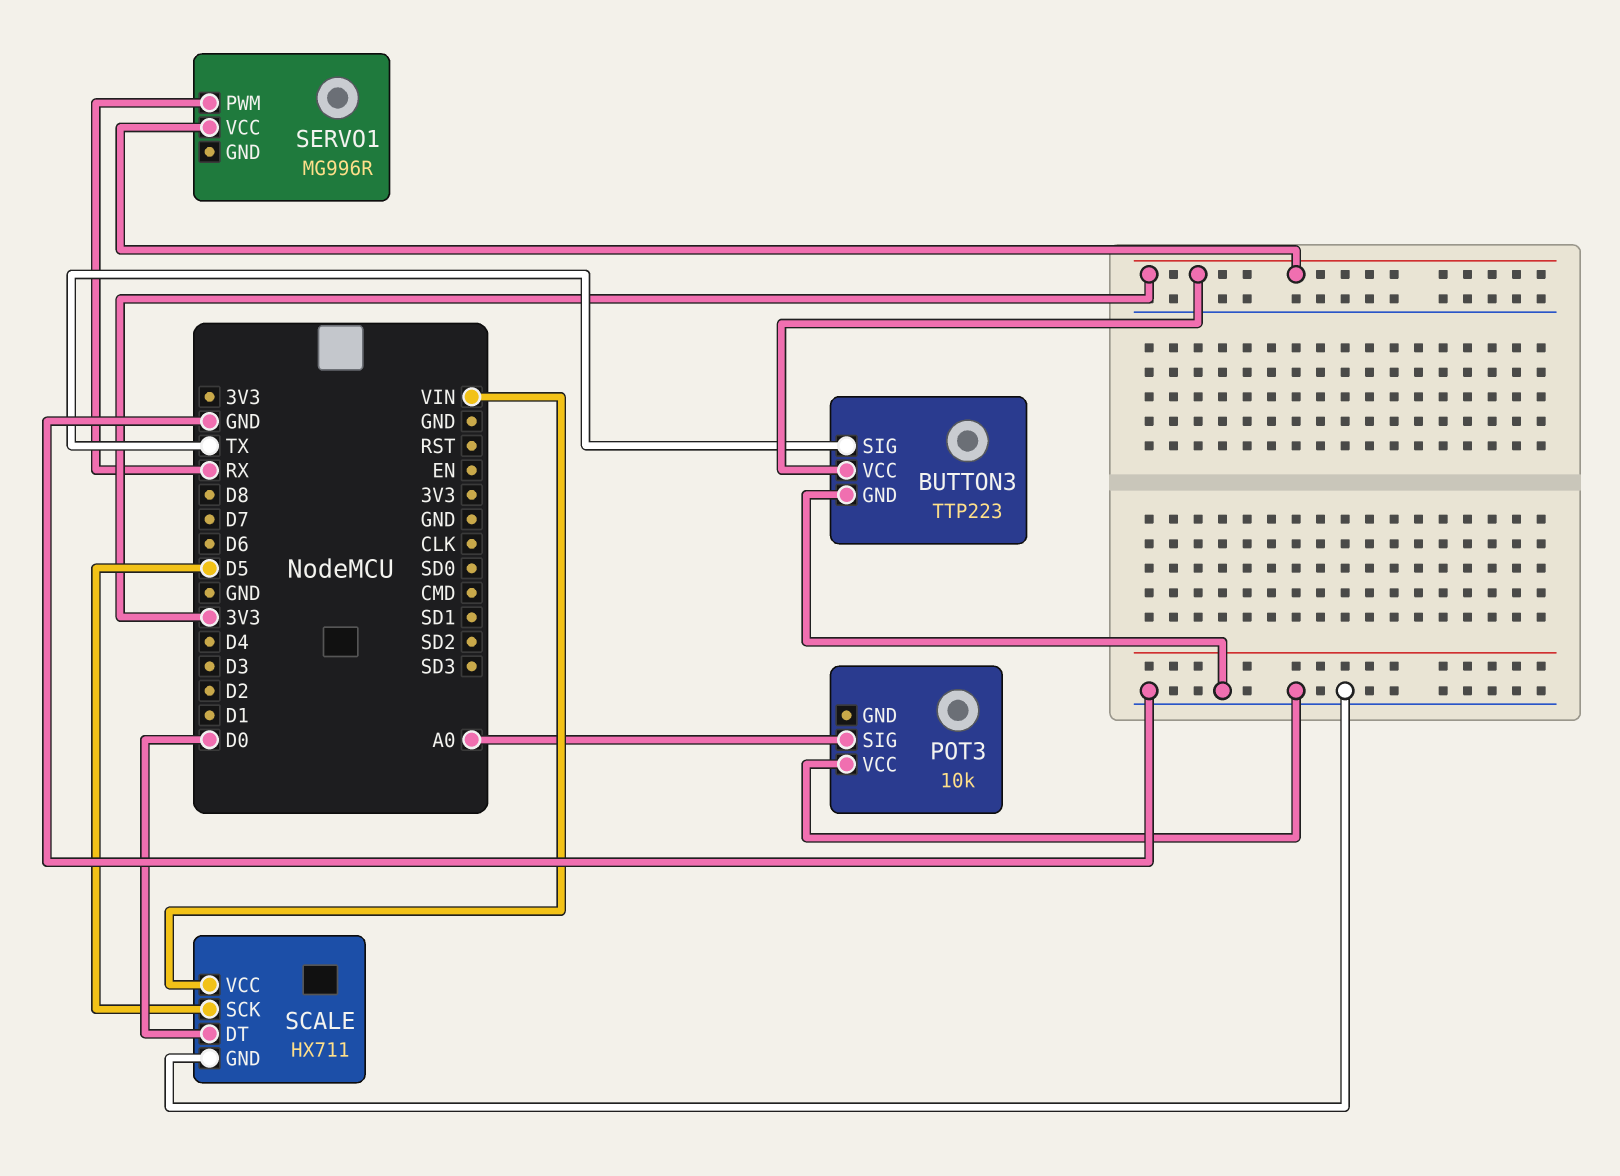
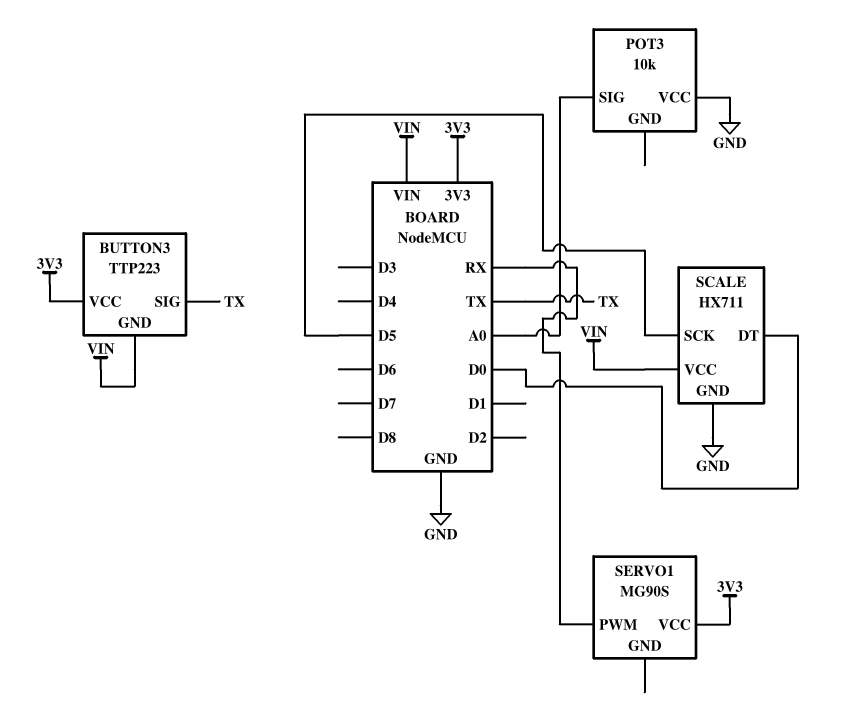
BUTTON3 pin GND: GND -> VIN
SERVO1: MG996R -> MG90S

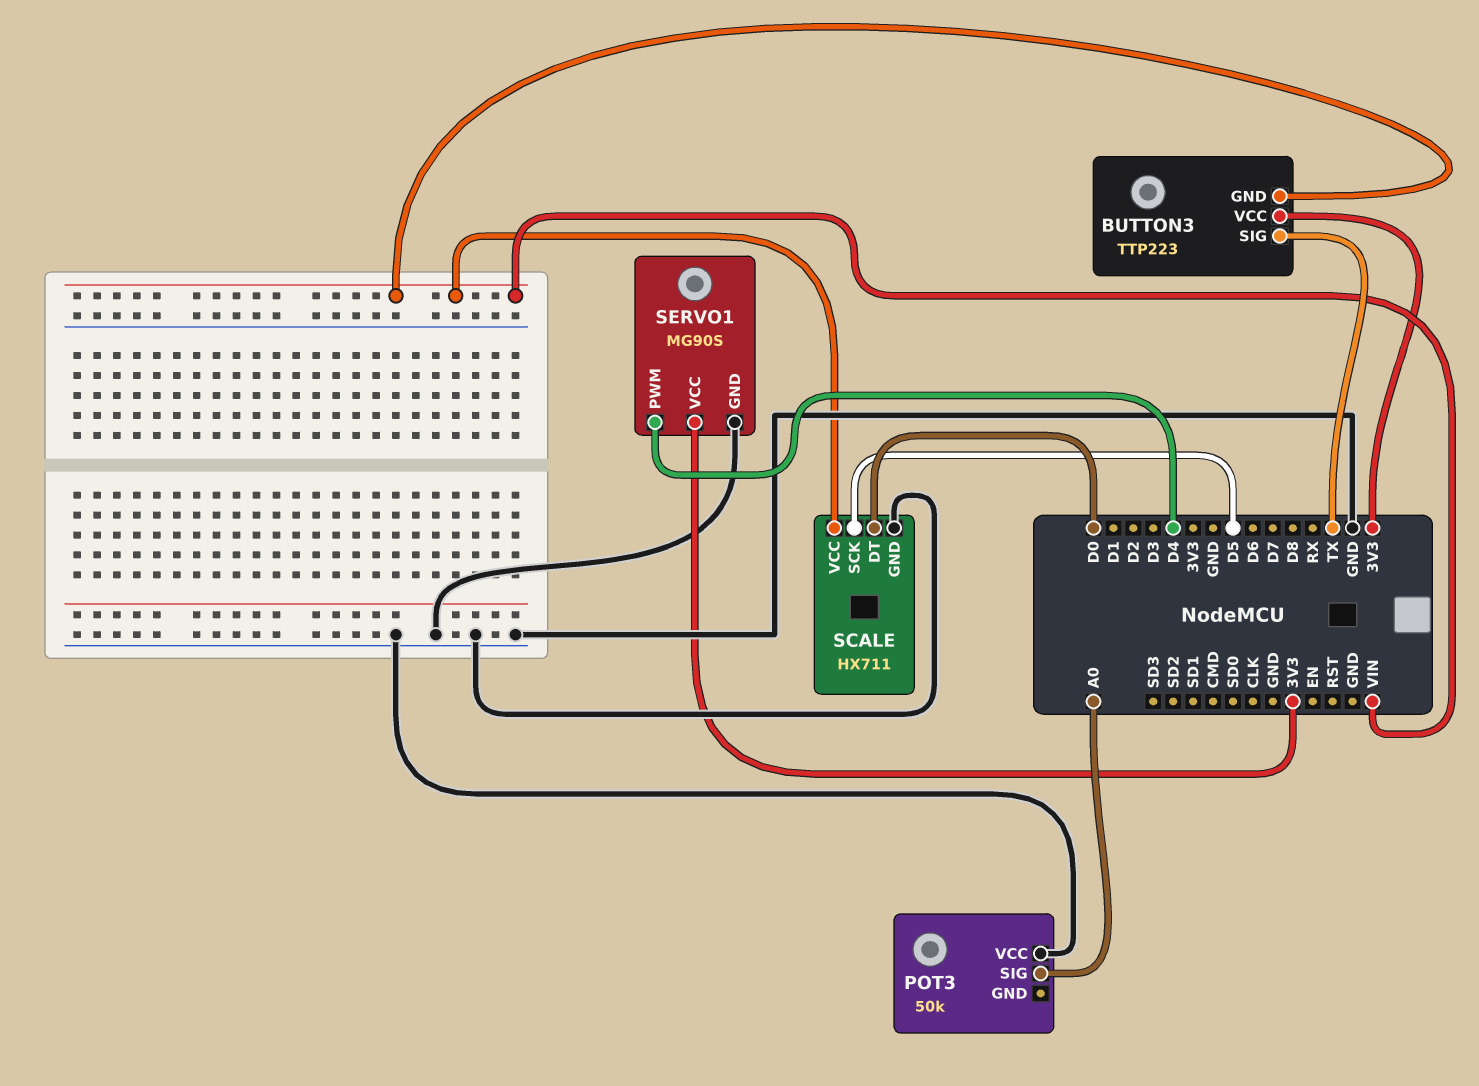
POT3: 10k -> 50k
SERVO1 pin GND: none -> GND
SERVO1 pin PWM: RX -> D4

